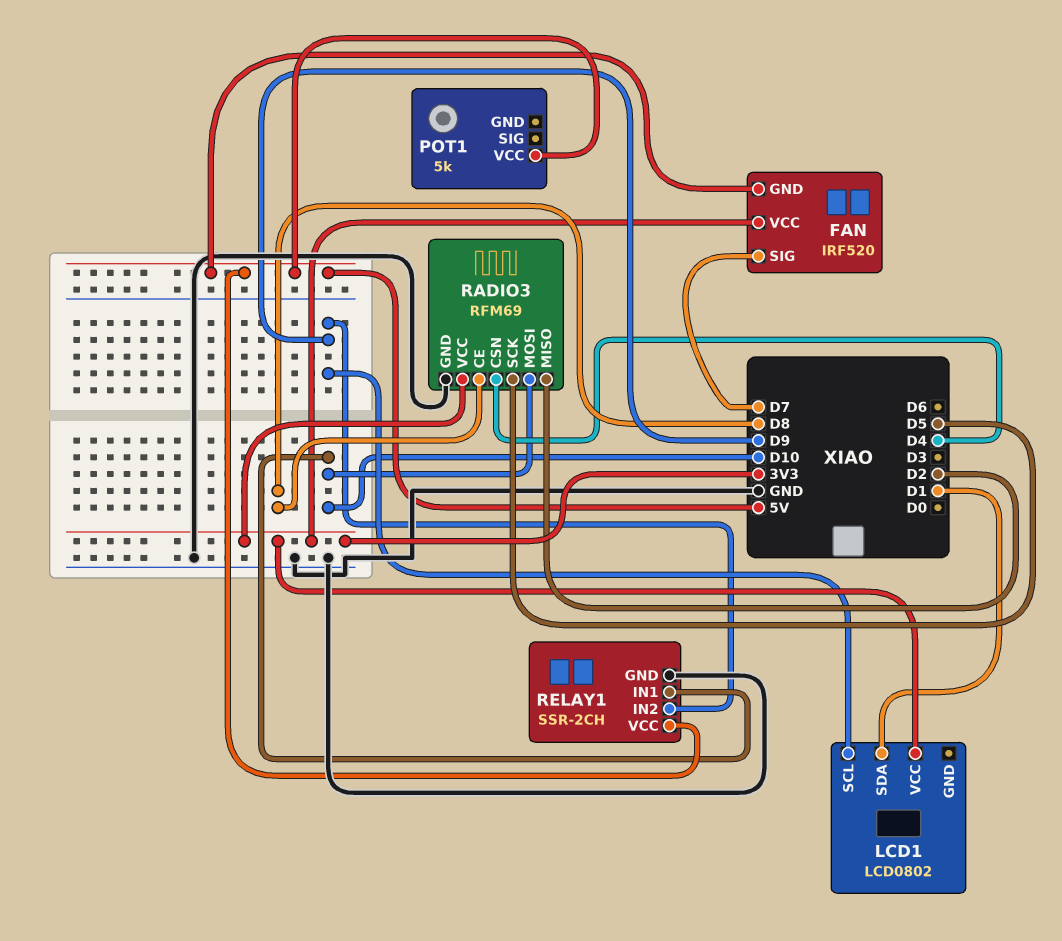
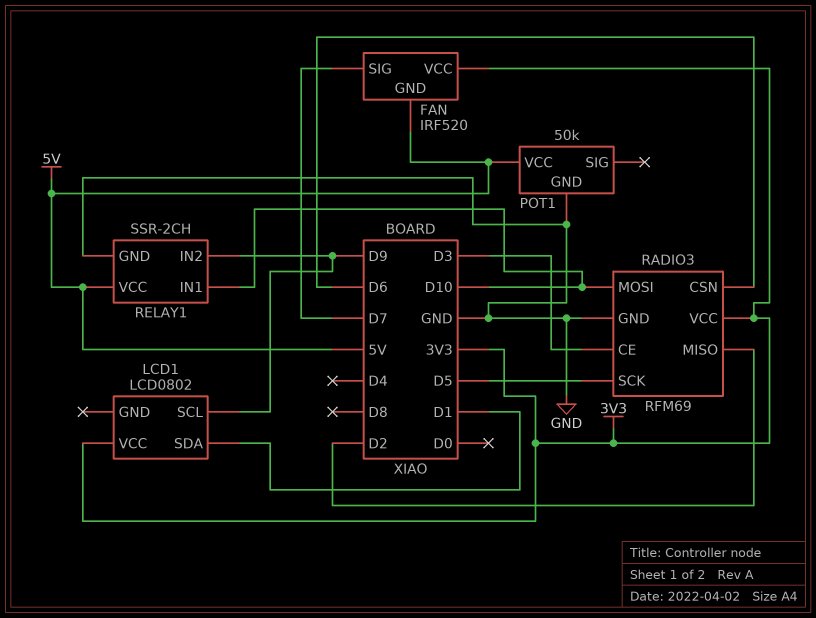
POT1: 5k -> 50k
POT1 pin GND: none -> GND
RADIO3 pin CE: D8 -> D3
RADIO3 pin CSN: D4 -> D6

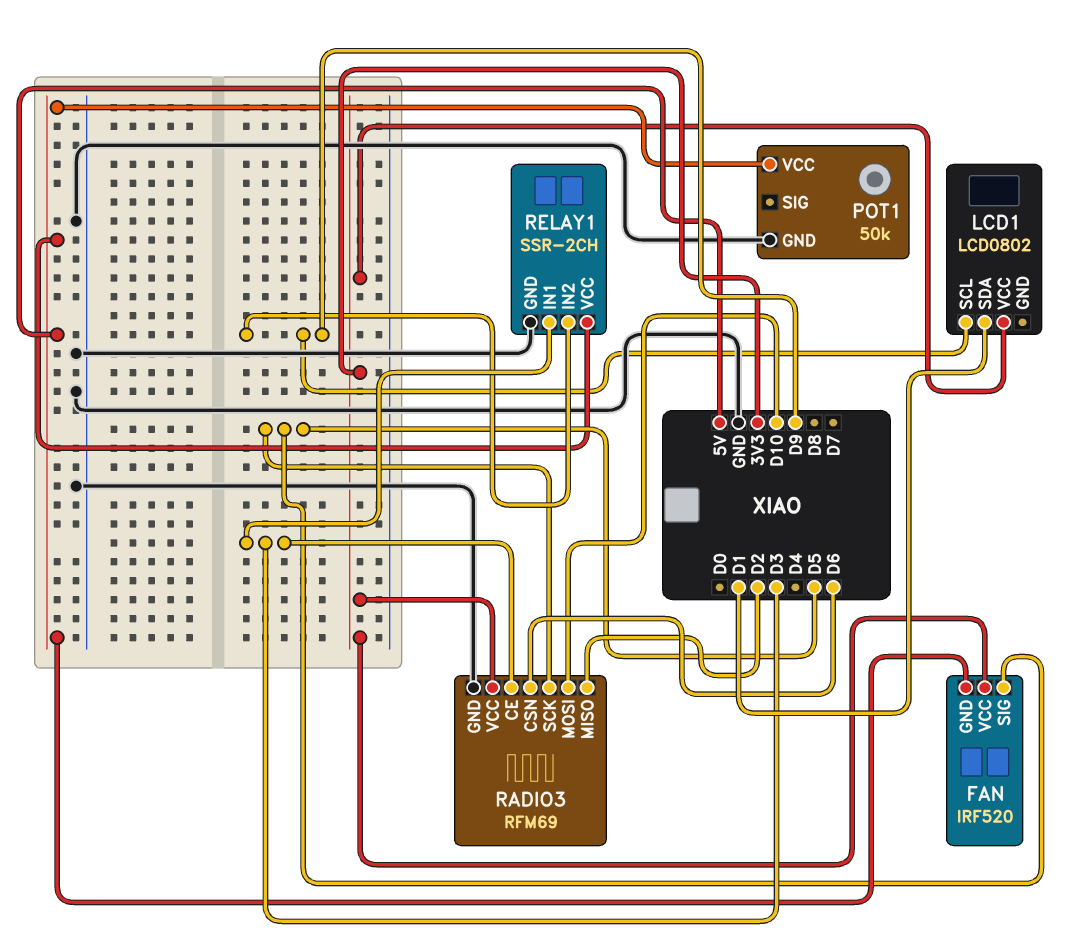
FAN pin SIG: D7 -> D5
RELAY1 pin IN1: D10 -> D3

